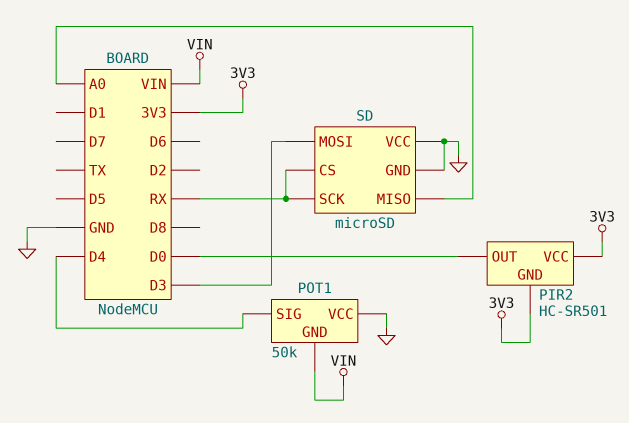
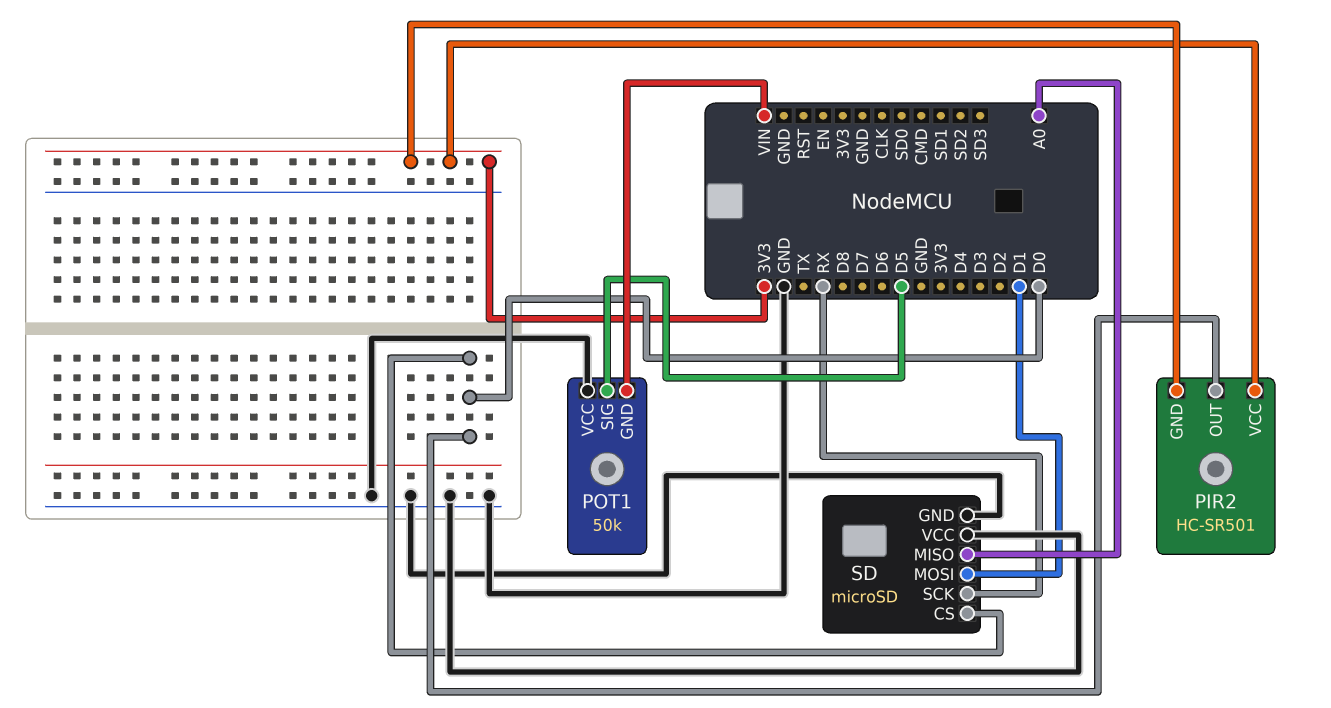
POT1 pin SIG: D4 -> D5
SD pin CS: RX -> D0
SD pin MOSI: D3 -> D1

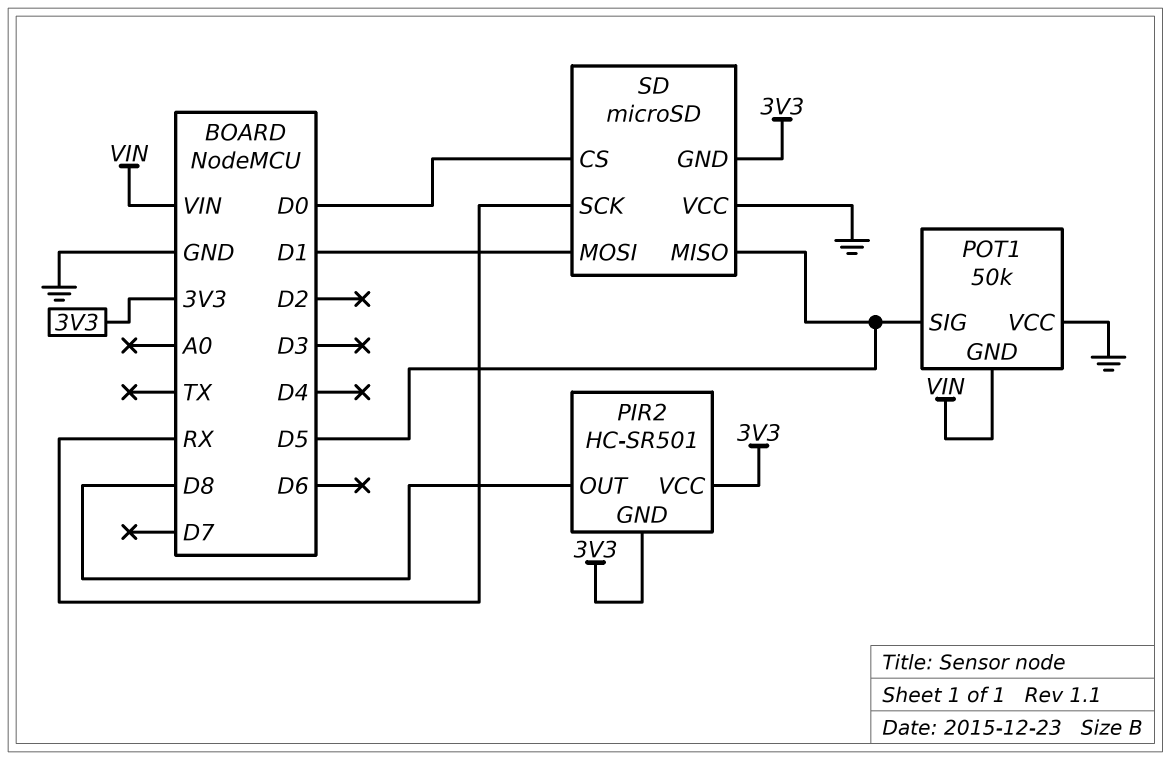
PIR2 pin OUT: D0 -> D8
SD pin GND: GND -> 3V3
SD pin MISO: A0 -> D5

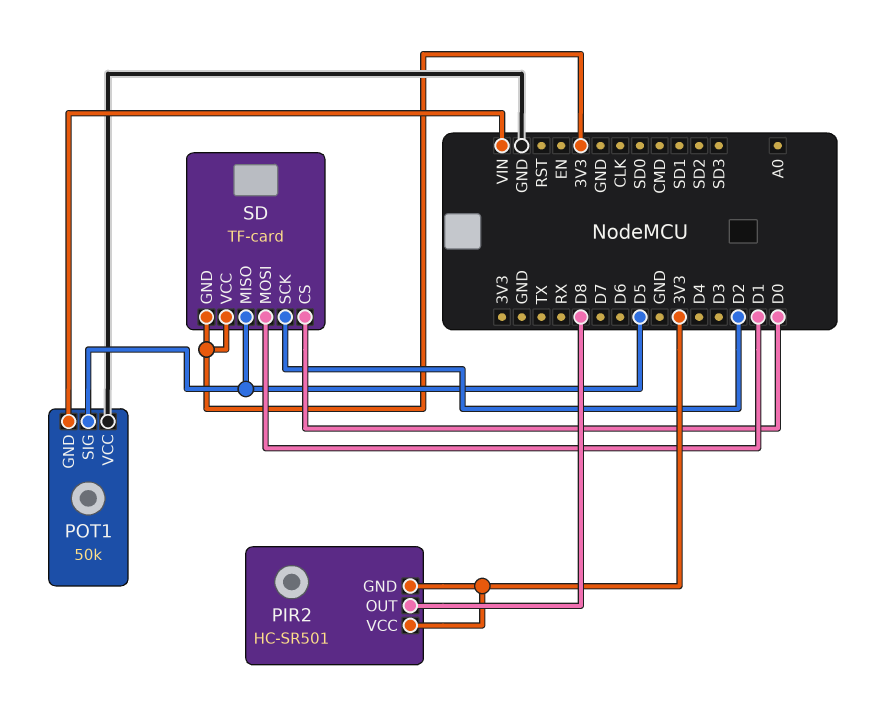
SD: microSD -> TF-card
SD pin SCK: RX -> D2
SD pin VCC: GND -> 3V3

